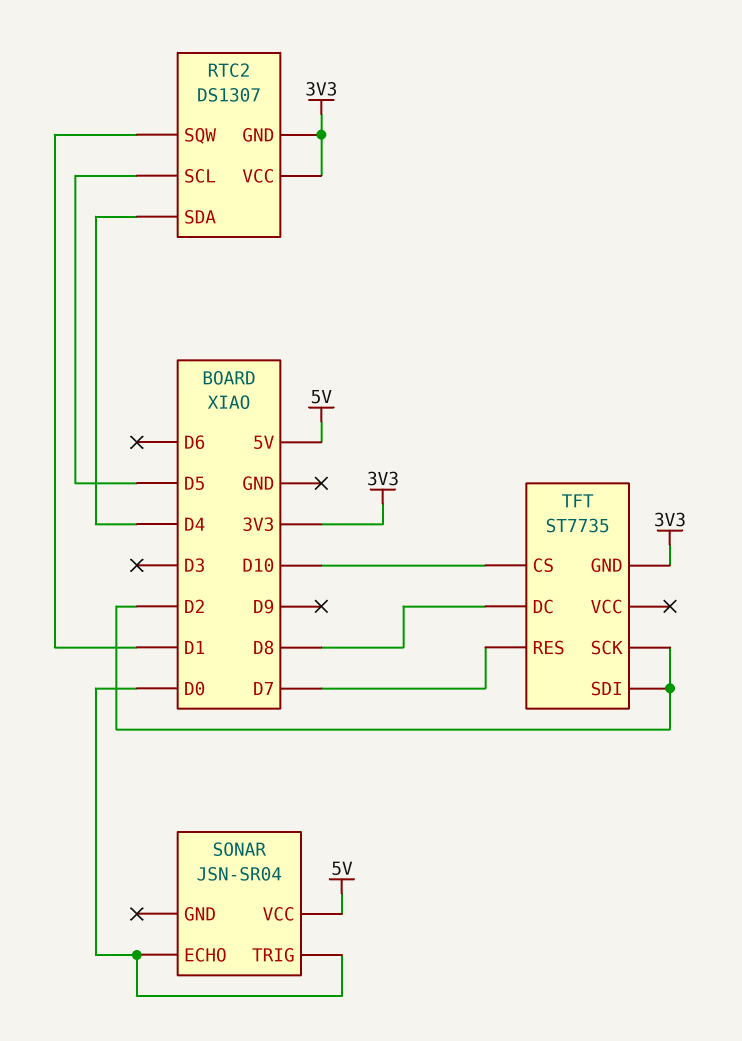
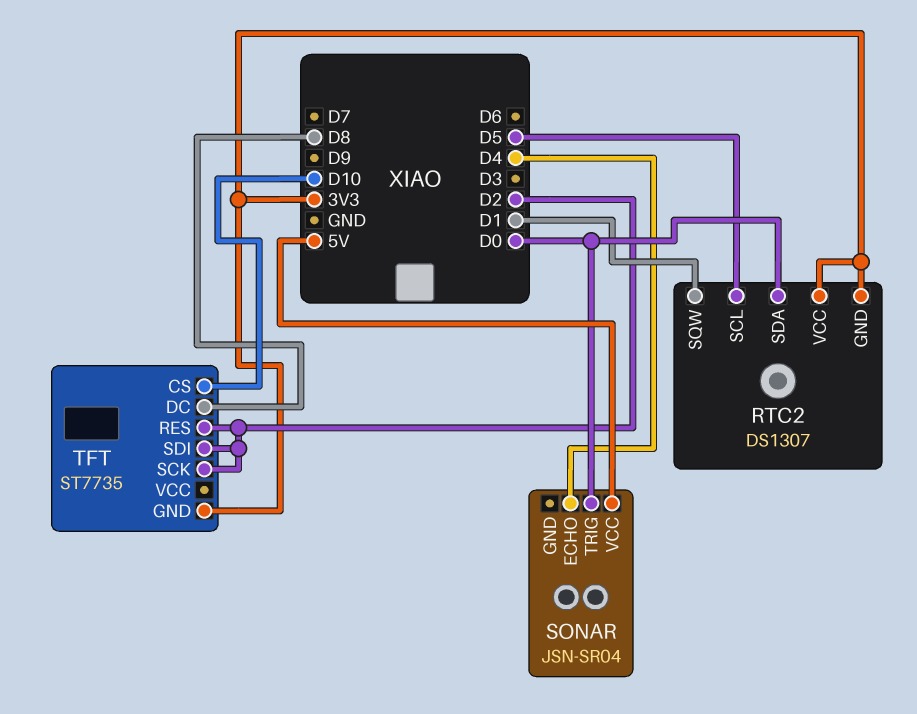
RTC2 pin SDA: D4 -> D0
SONAR pin ECHO: D0 -> D4
TFT pin RES: D7 -> D2

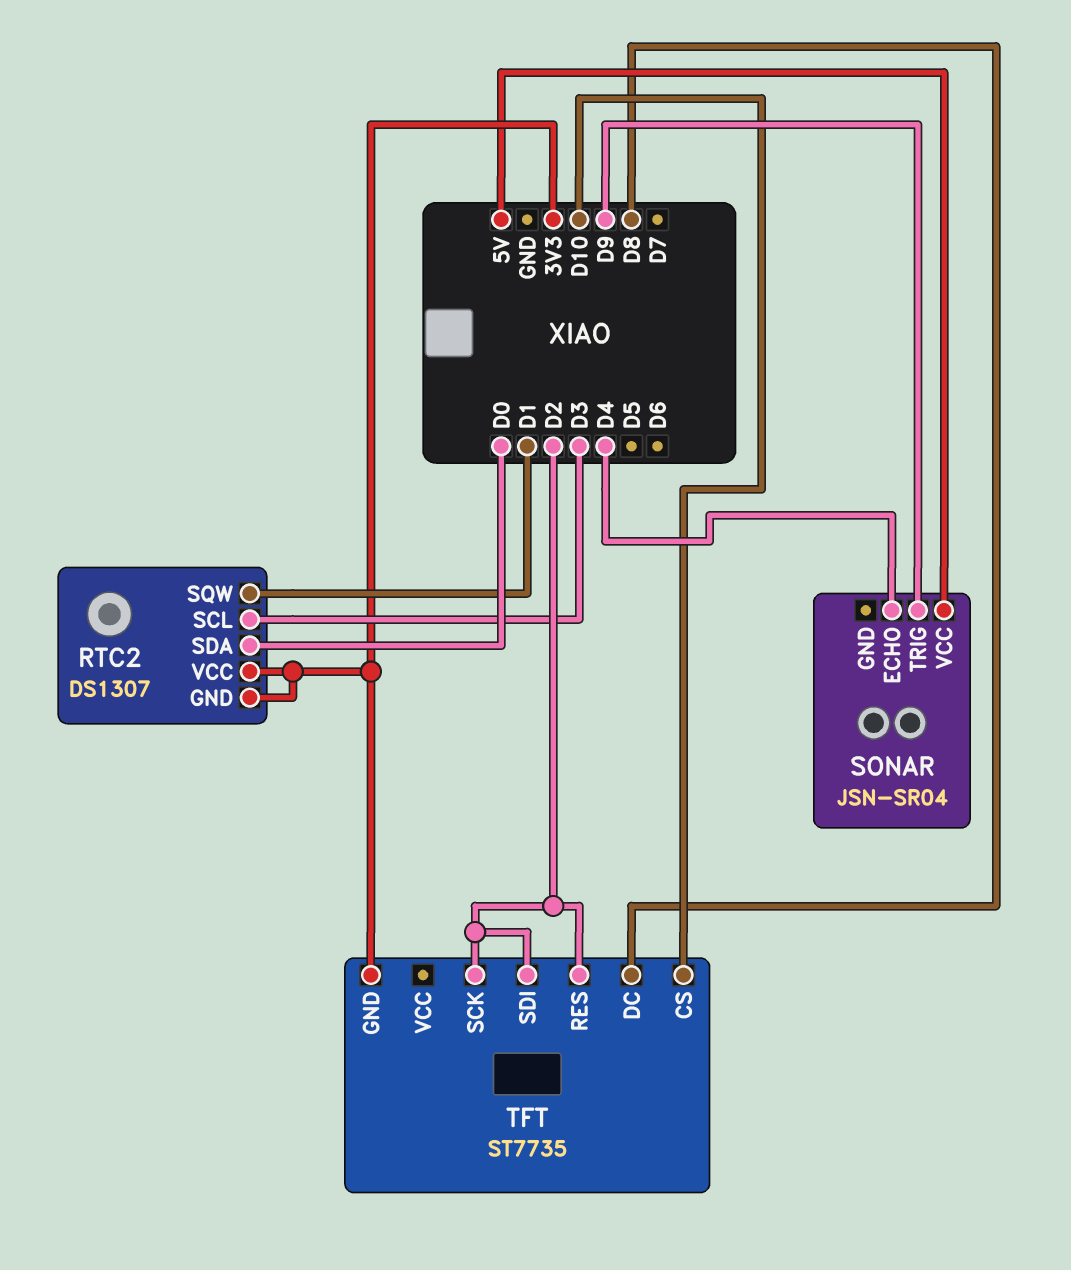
RTC2 pin SCL: D5 -> D3
SONAR pin TRIG: D0 -> D9

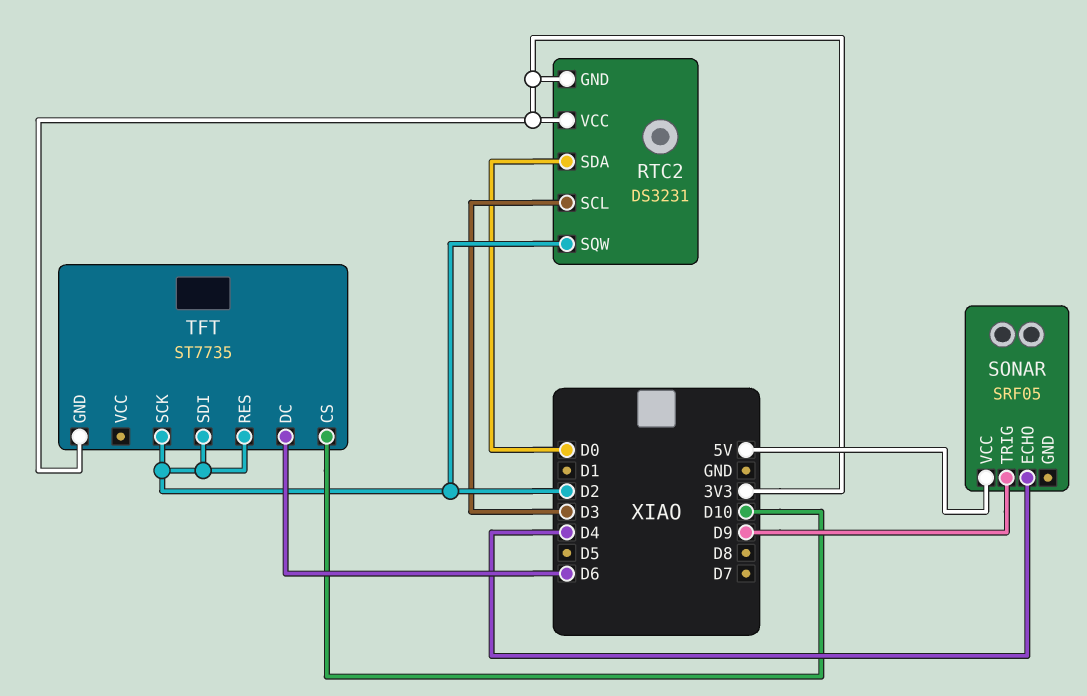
RTC2: DS1307 -> DS3231
RTC2 pin SQW: D1 -> D2
SONAR: JSN-SR04 -> SRF05
TFT pin DC: D8 -> D6

